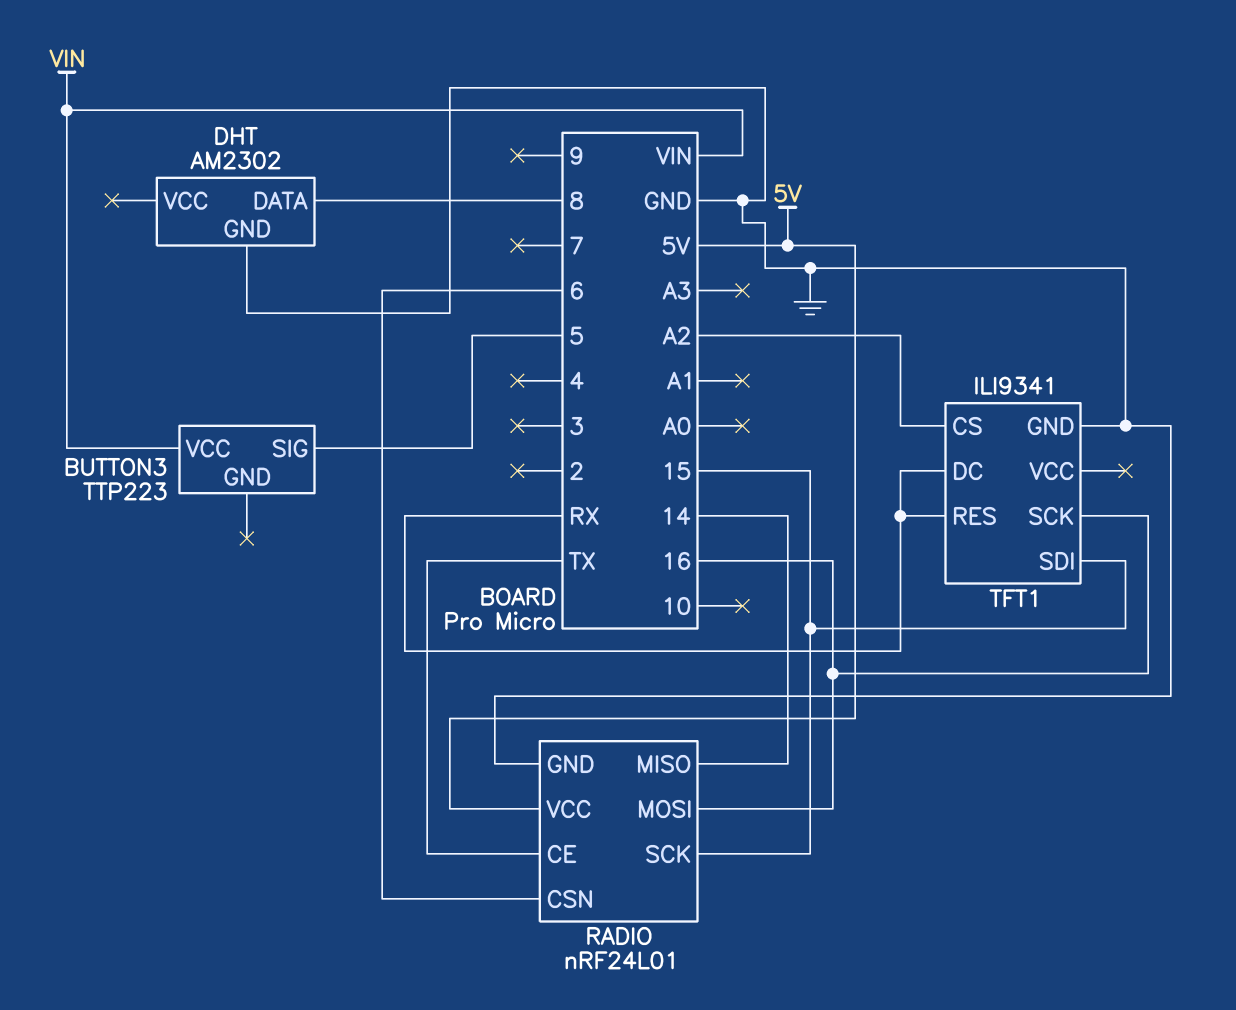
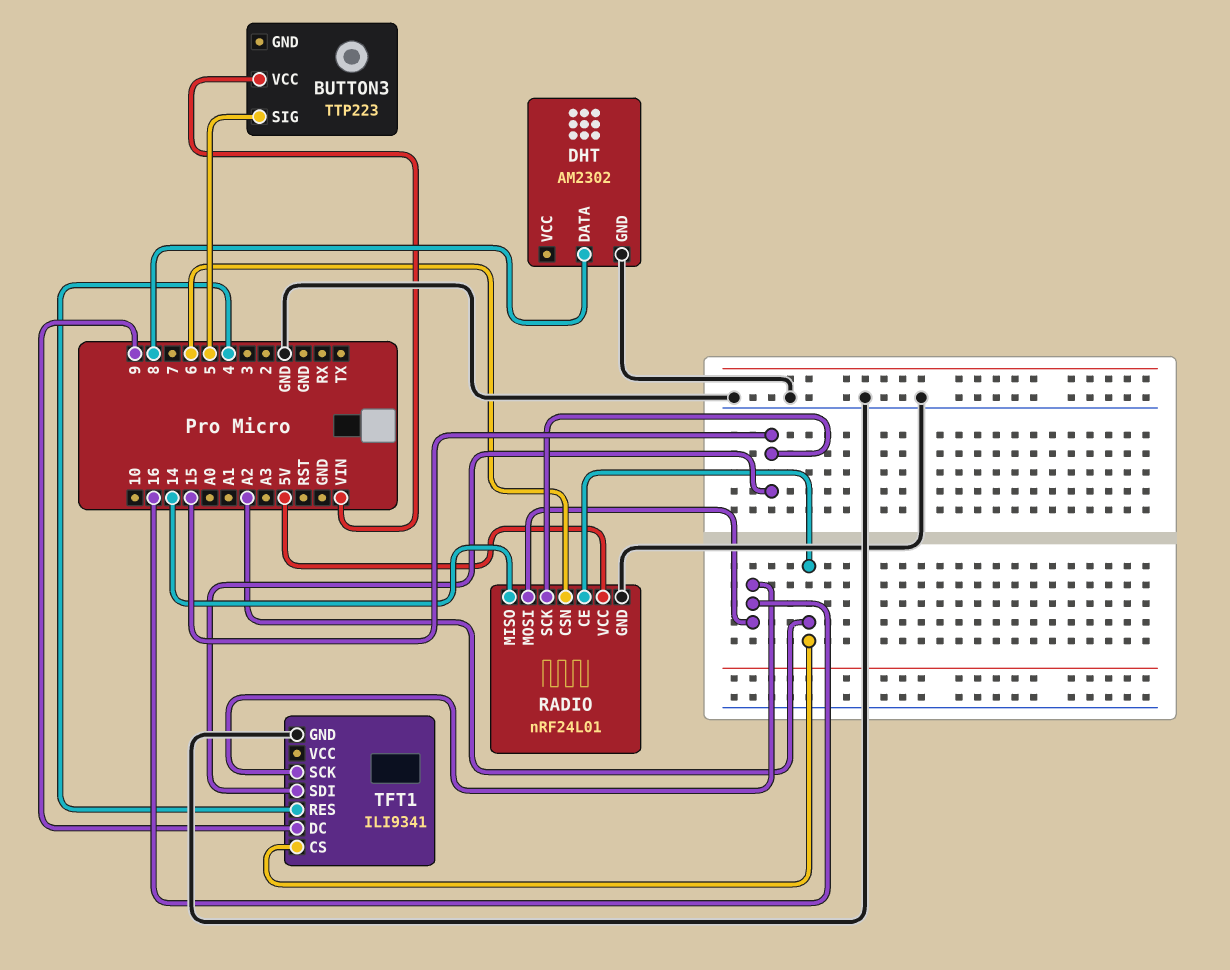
RADIO pin CE: TX -> A2
TFT1 pin DC: RX -> 9
TFT1 pin RES: RX -> 4

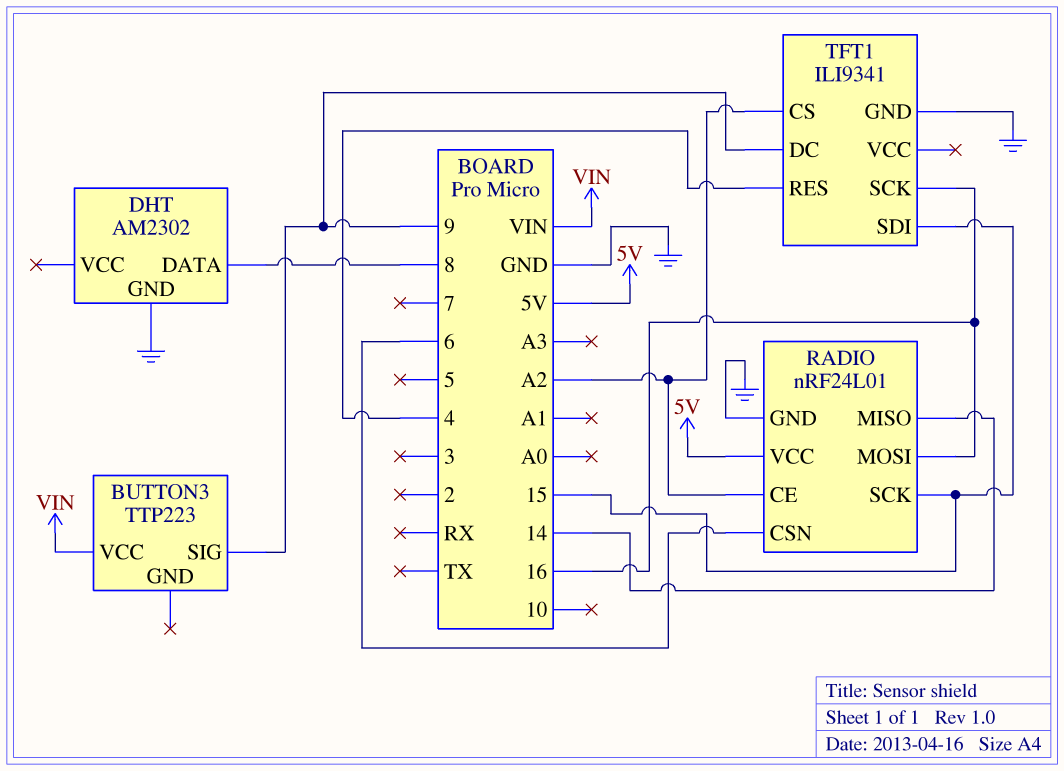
BUTTON3 pin SIG: 5 -> 9

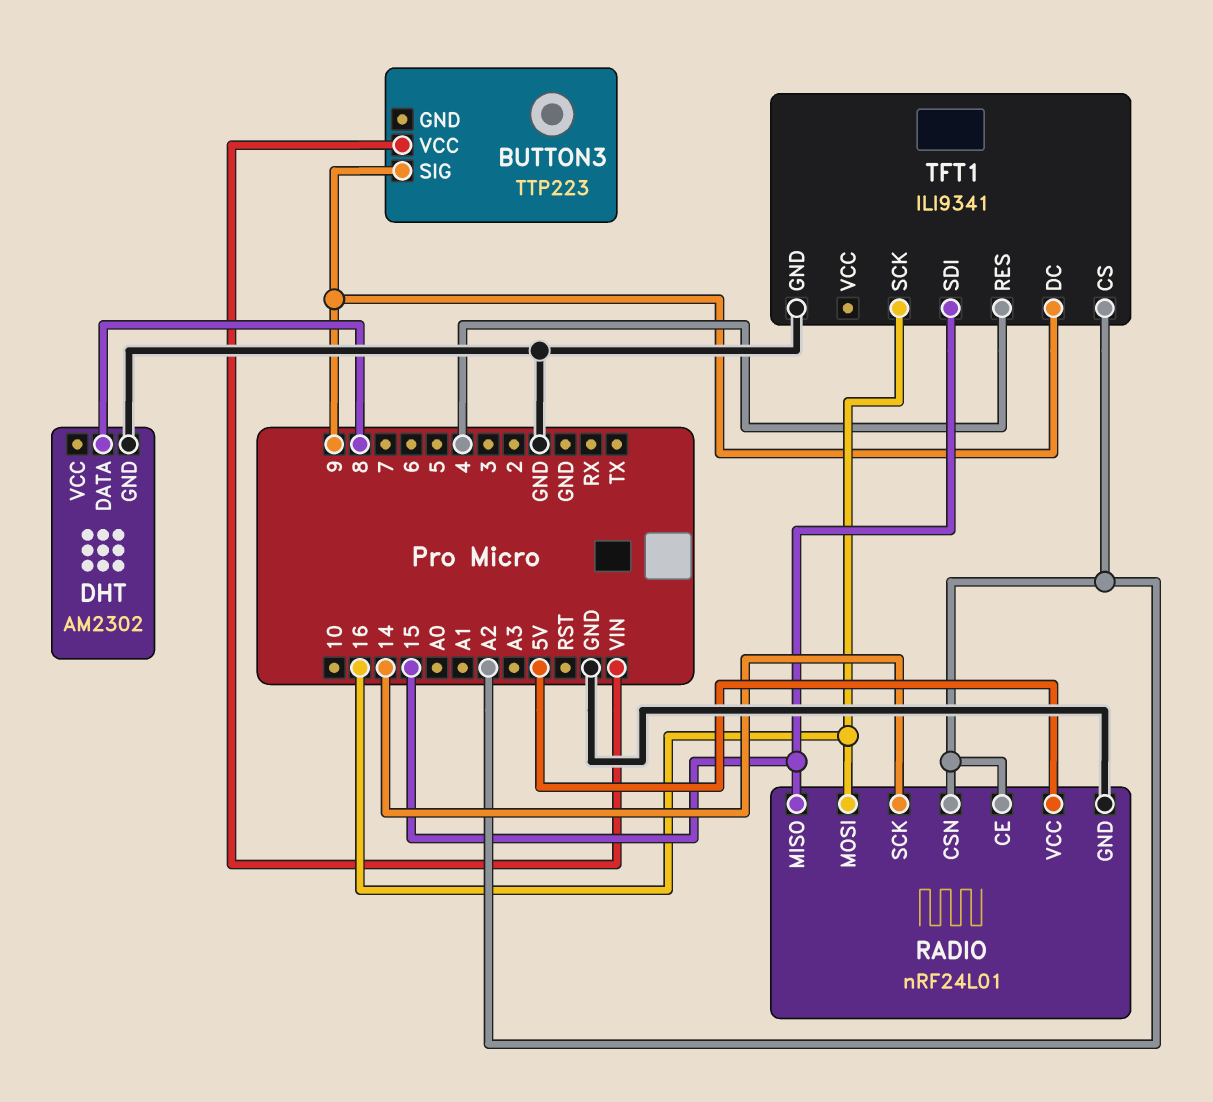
RADIO pin CSN: 6 -> A2
RADIO pin MISO: 14 -> 15
RADIO pin SCK: 15 -> 14

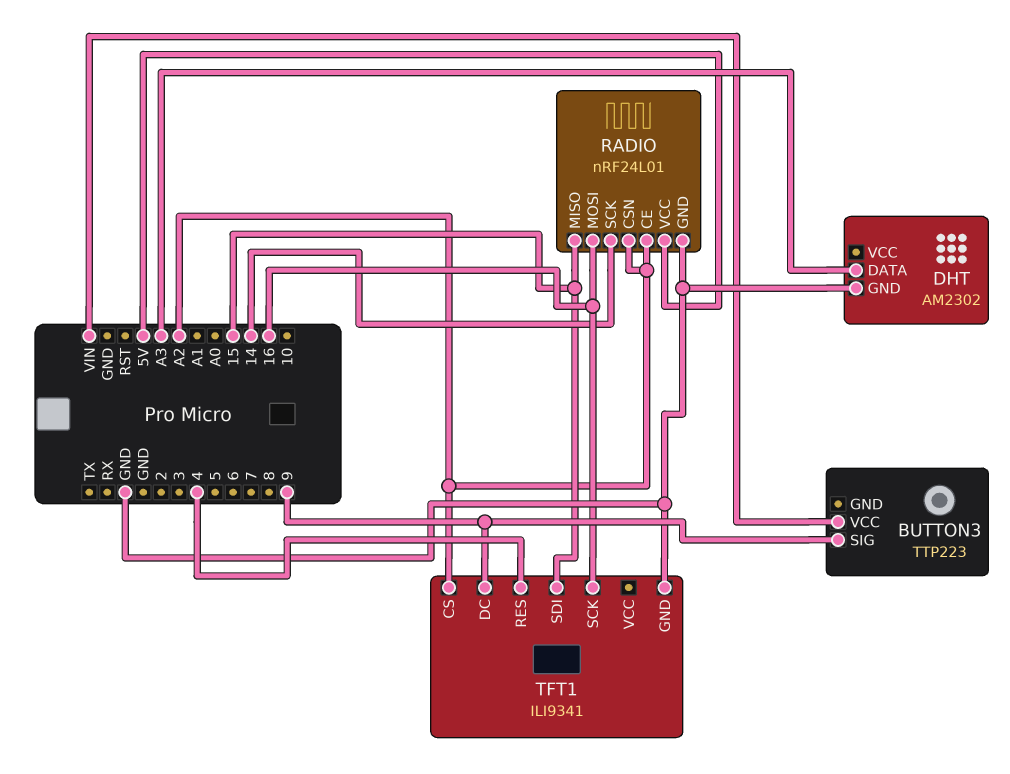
DHT pin DATA: 8 -> A3

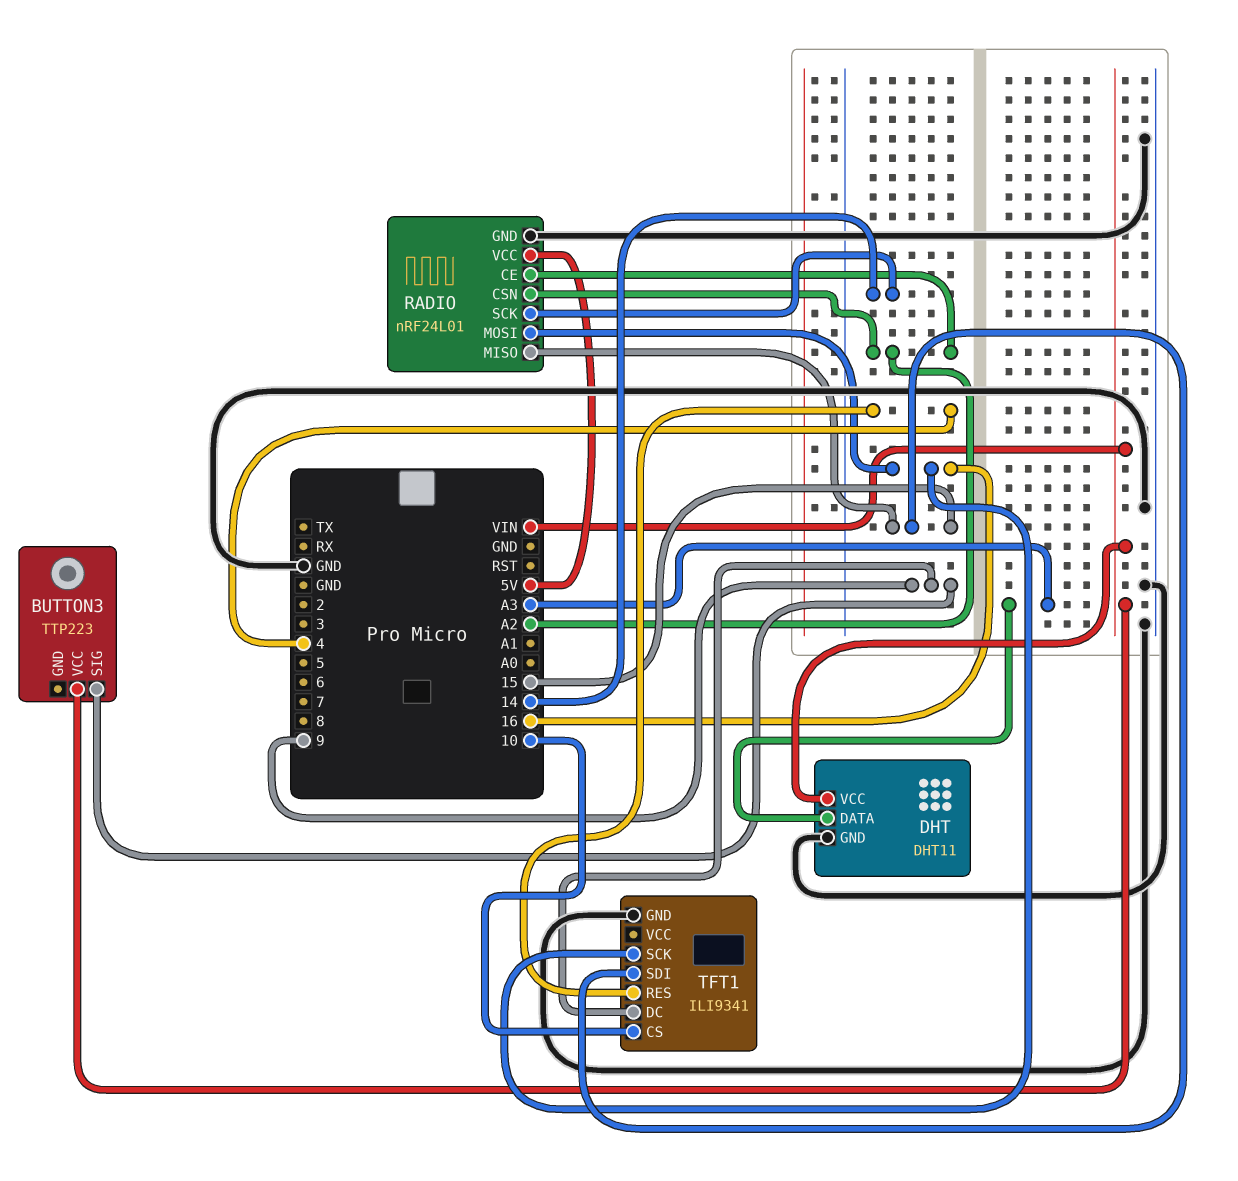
DHT: AM2302 -> DHT11
DHT pin VCC: none -> VIN
TFT1 pin CS: A2 -> 10

